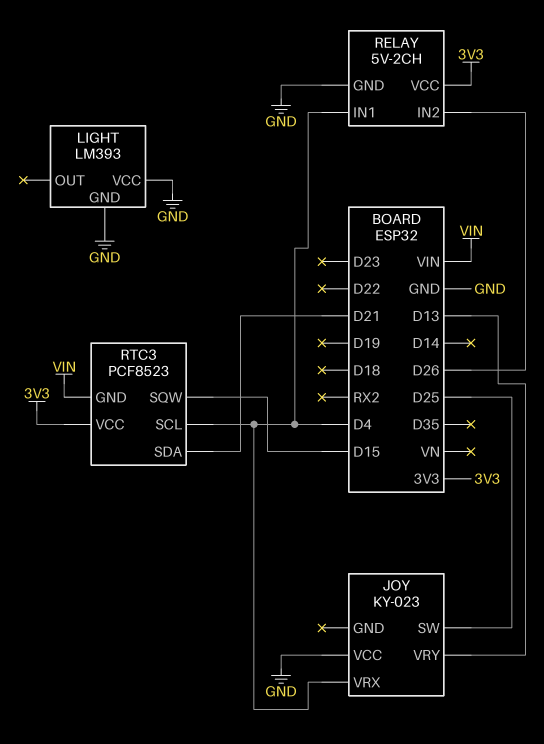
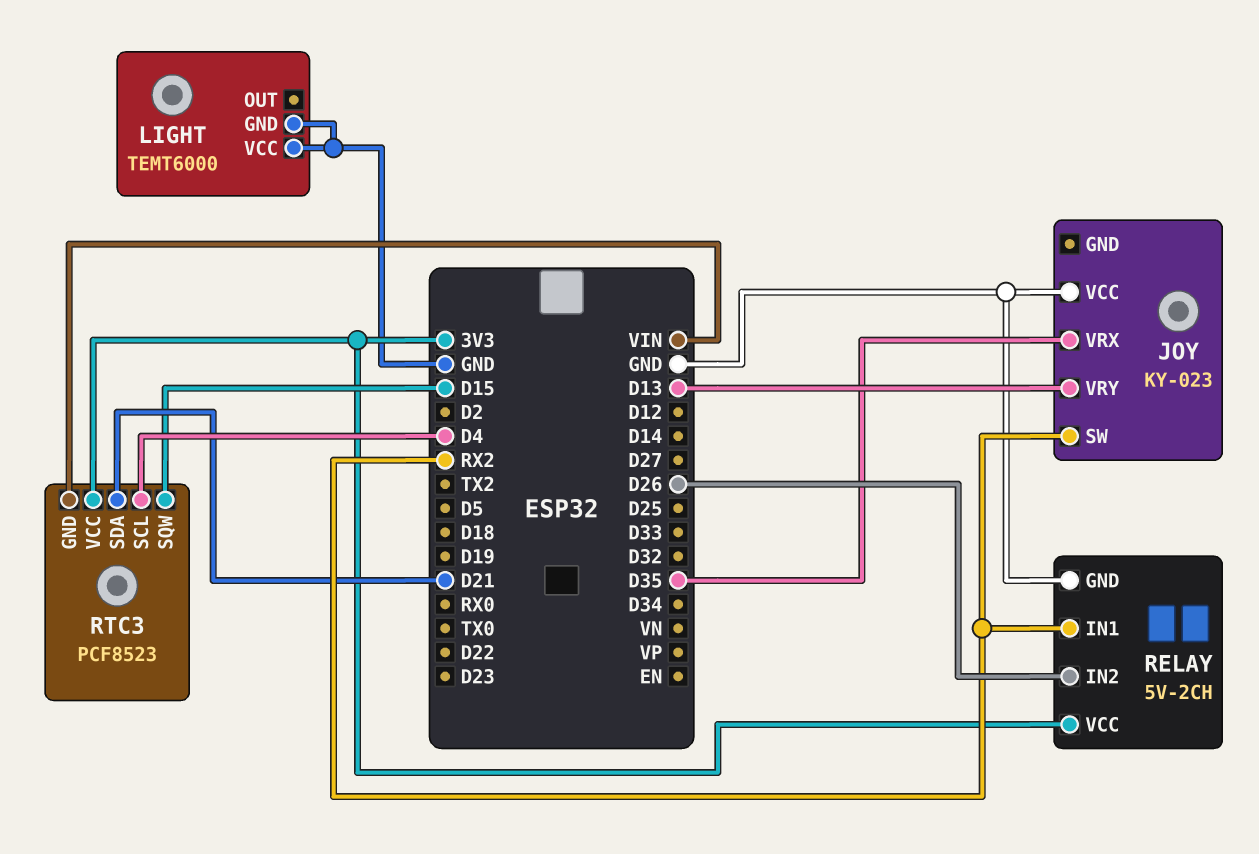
JOY pin SW: D25 -> RX2
JOY pin VRX: D4 -> D35
LIGHT: LM393 -> TEMT6000
RELAY pin IN1: D4 -> RX2

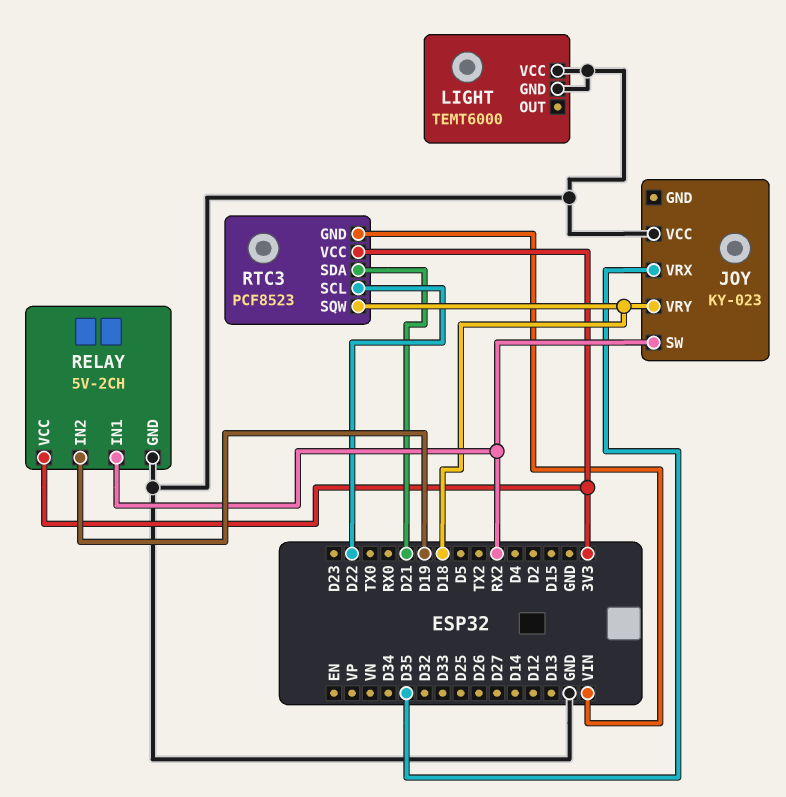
JOY pin VRY: D13 -> D18
RELAY pin IN2: D26 -> D19
RTC3 pin SCL: D4 -> D22
RTC3 pin SQW: D15 -> D18

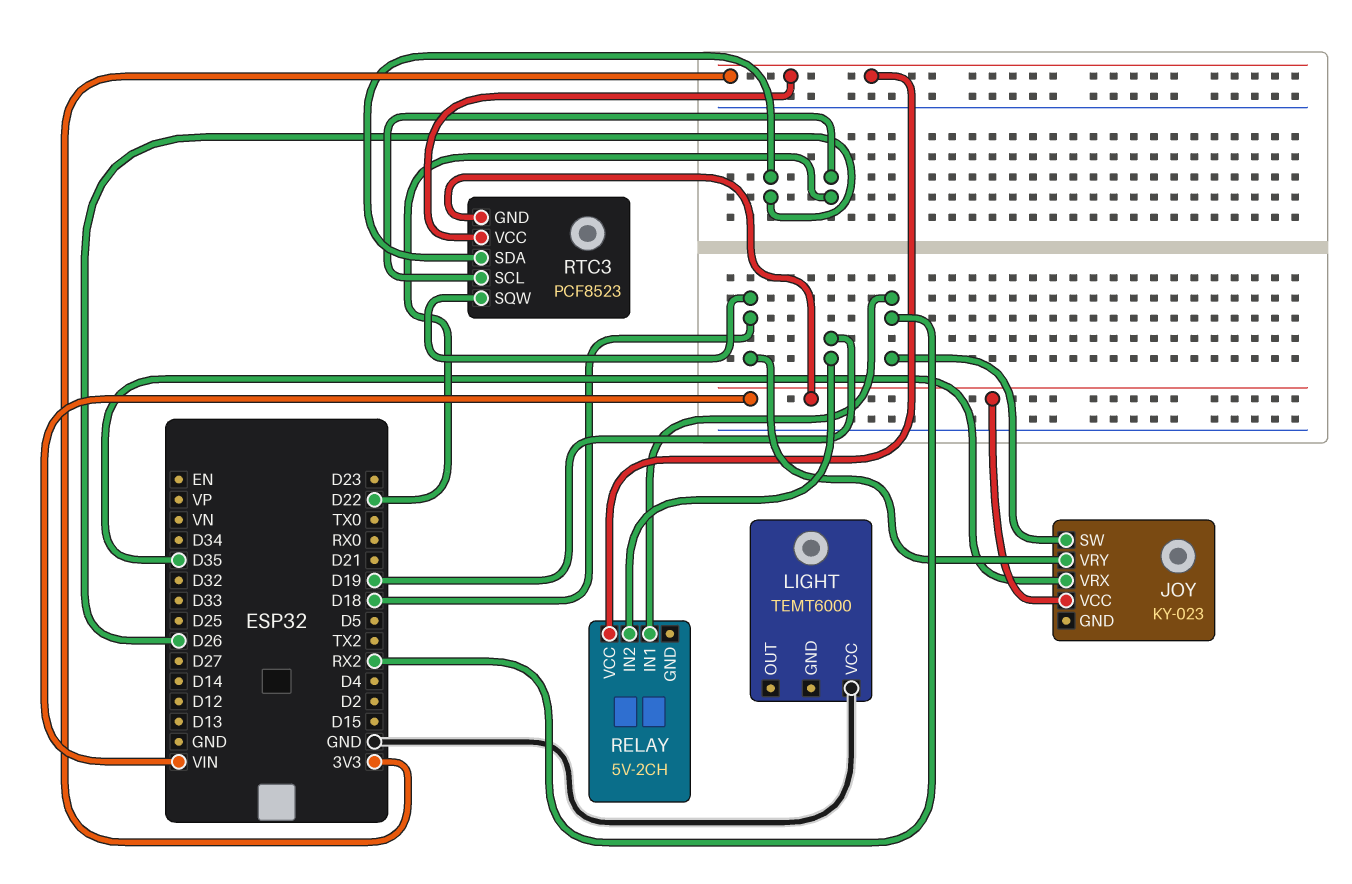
JOY pin VCC: GND -> VIN
LIGHT pin GND: GND -> none
RELAY pin GND: GND -> none
RTC3 pin SDA: D21 -> D26

